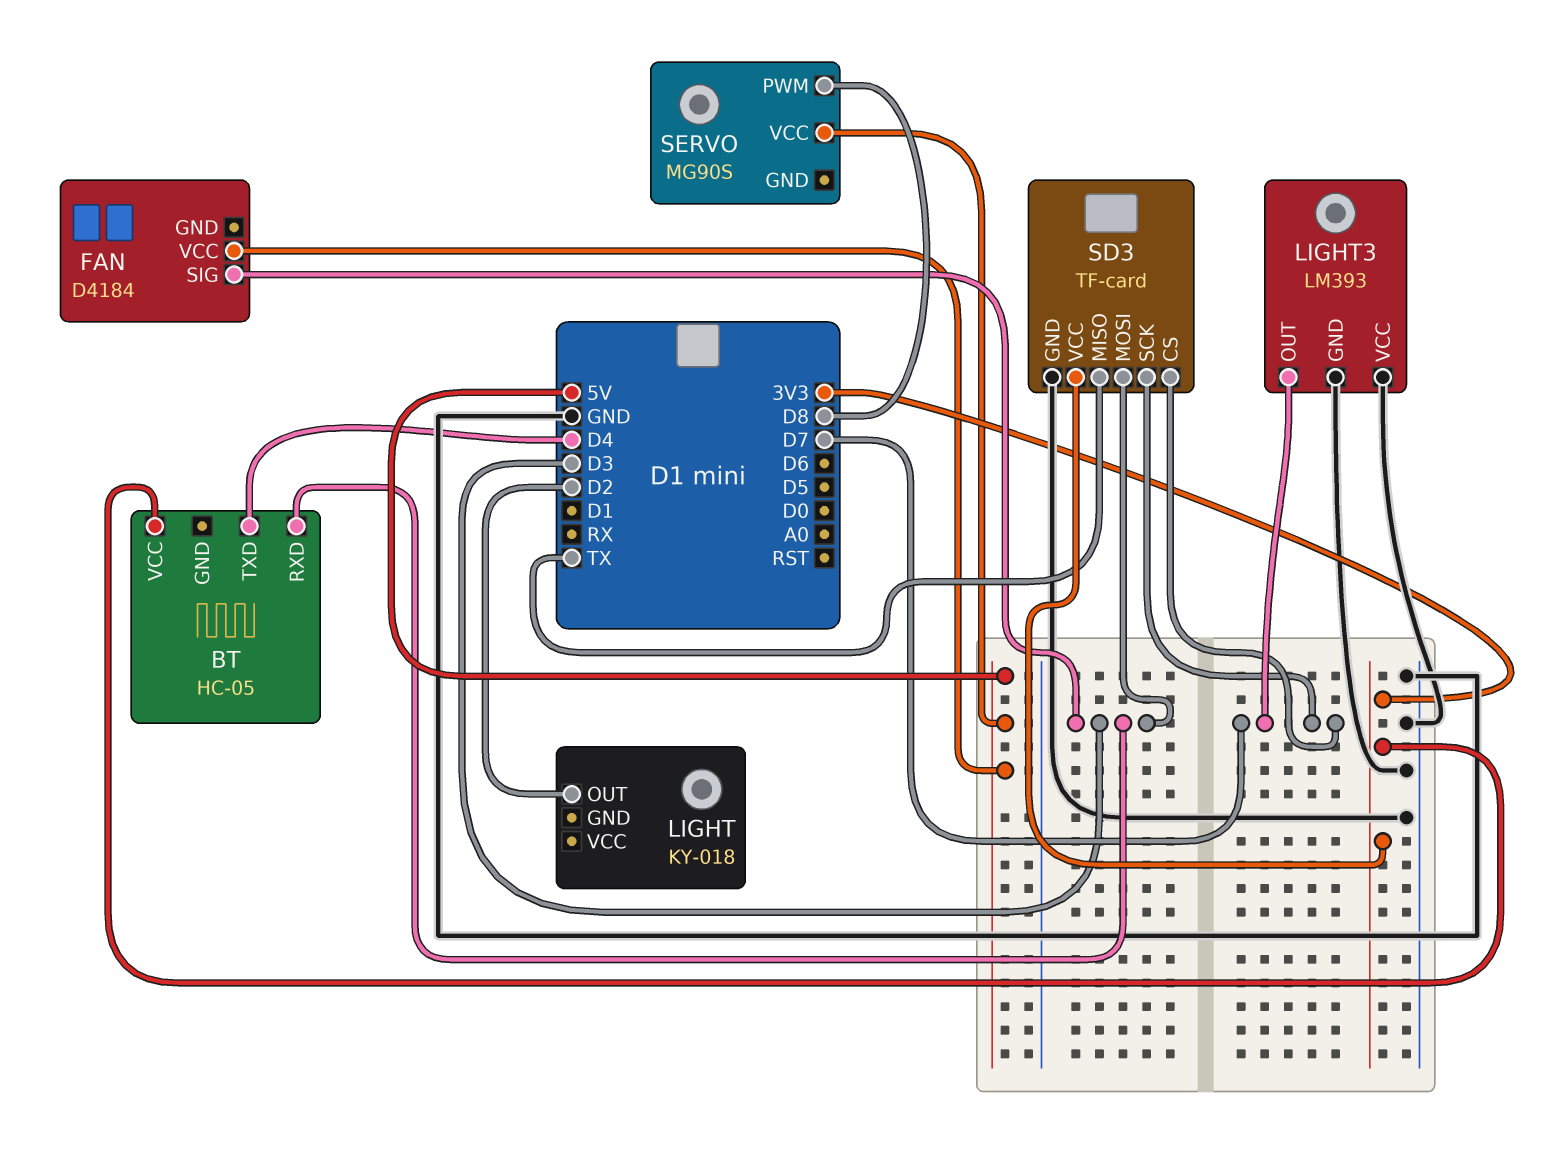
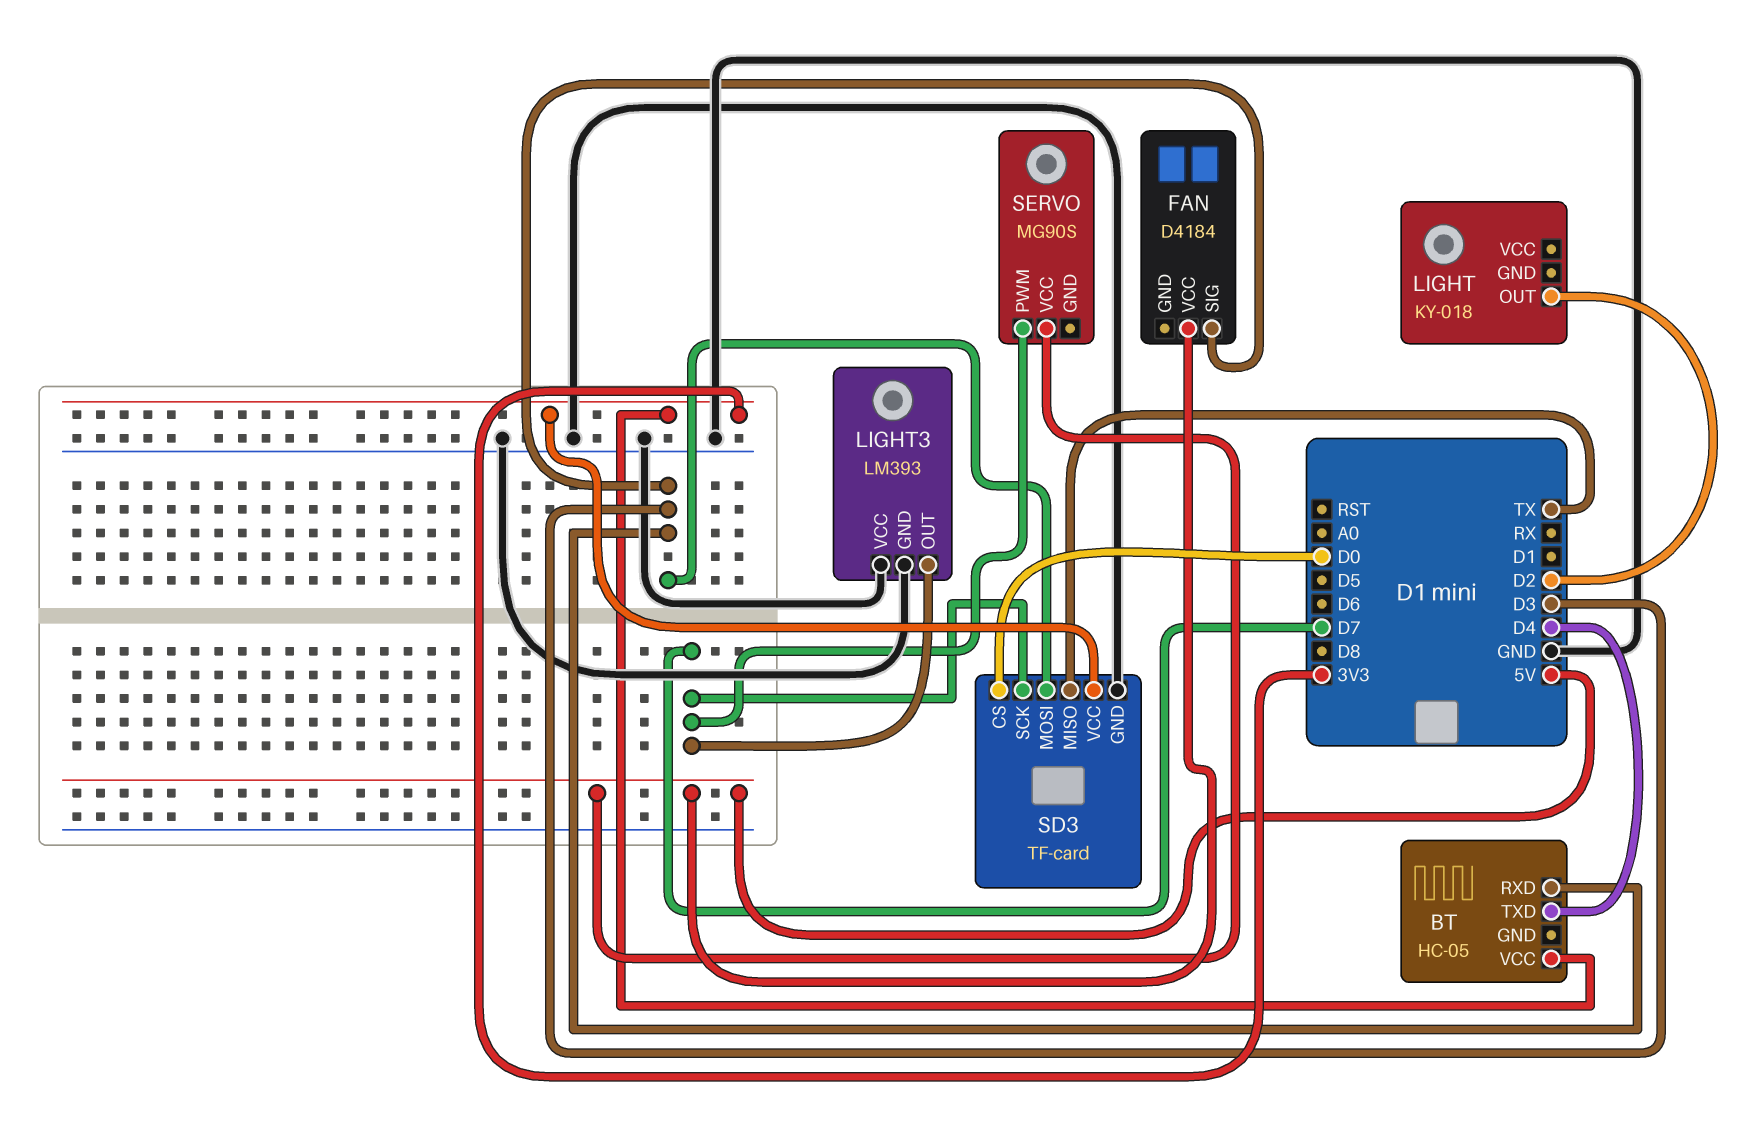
SD3 pin CS: D7 -> D0
SERVO pin PWM: D8 -> D7

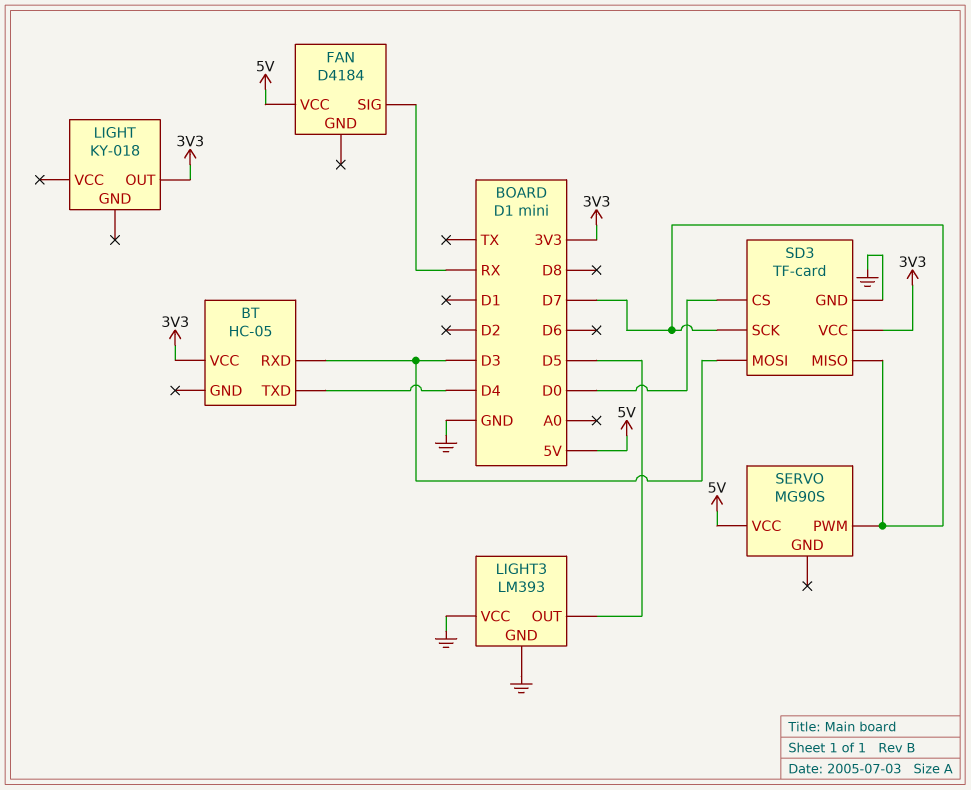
FAN pin SIG: D3 -> RX
LIGHT pin OUT: D2 -> 3V3
LIGHT3 pin OUT: D7 -> D5
SD3 pin MISO: TX -> D7

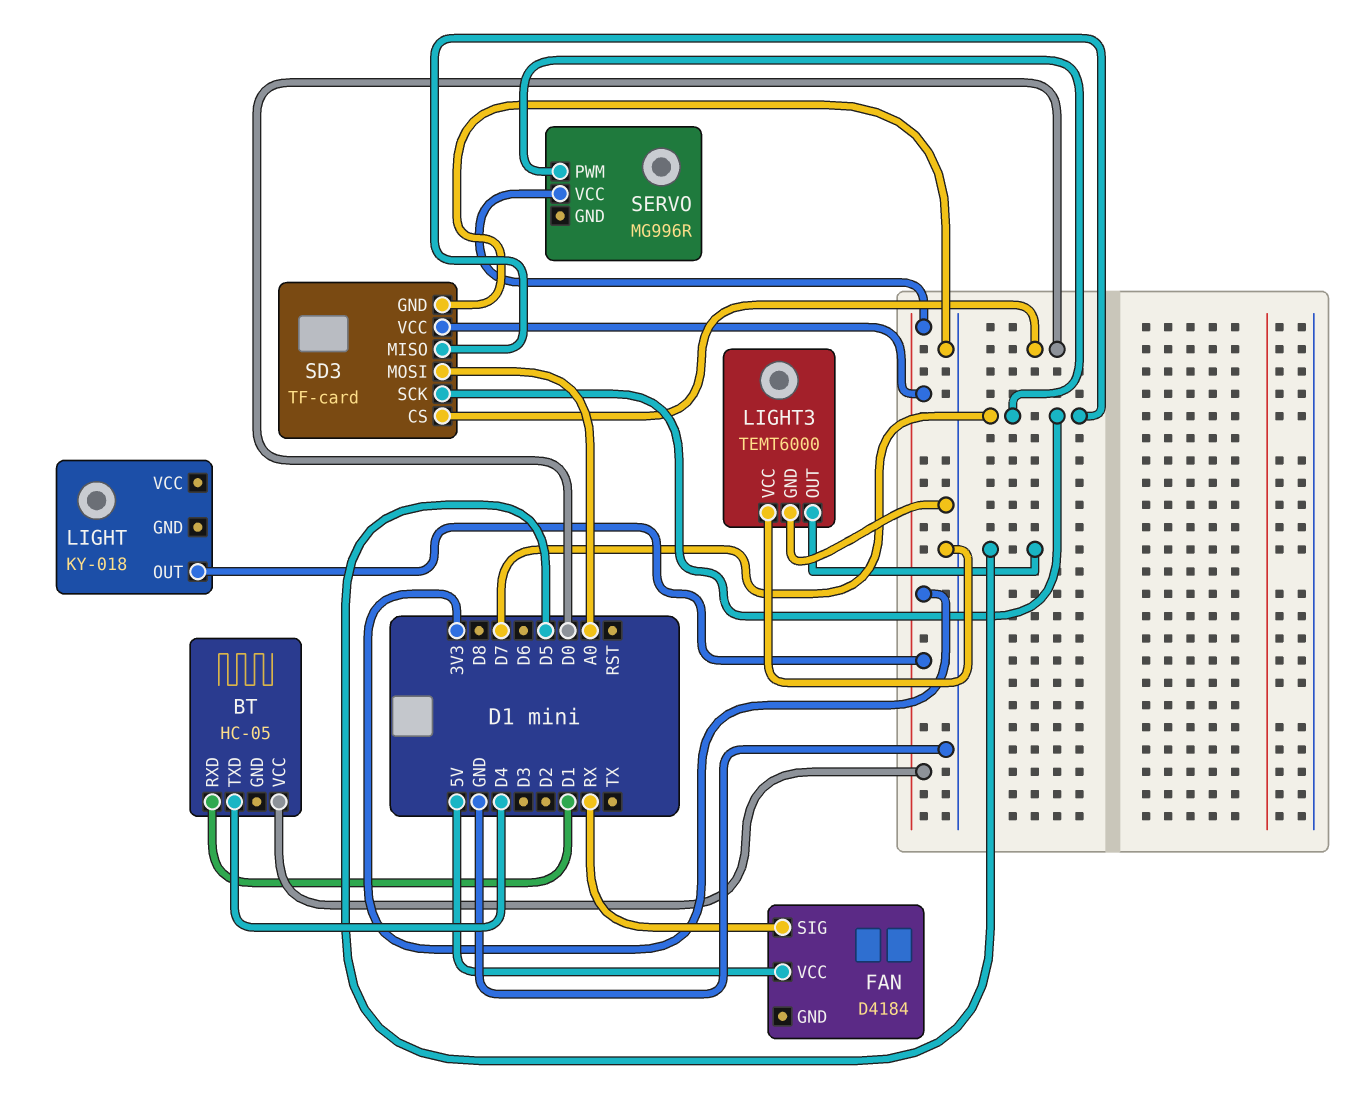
BT pin RXD: D3 -> D1
LIGHT3: LM393 -> TEMT6000
SD3 pin MOSI: D3 -> A0
SERVO: MG90S -> MG996R
SERVO pin VCC: 5V -> 3V3

